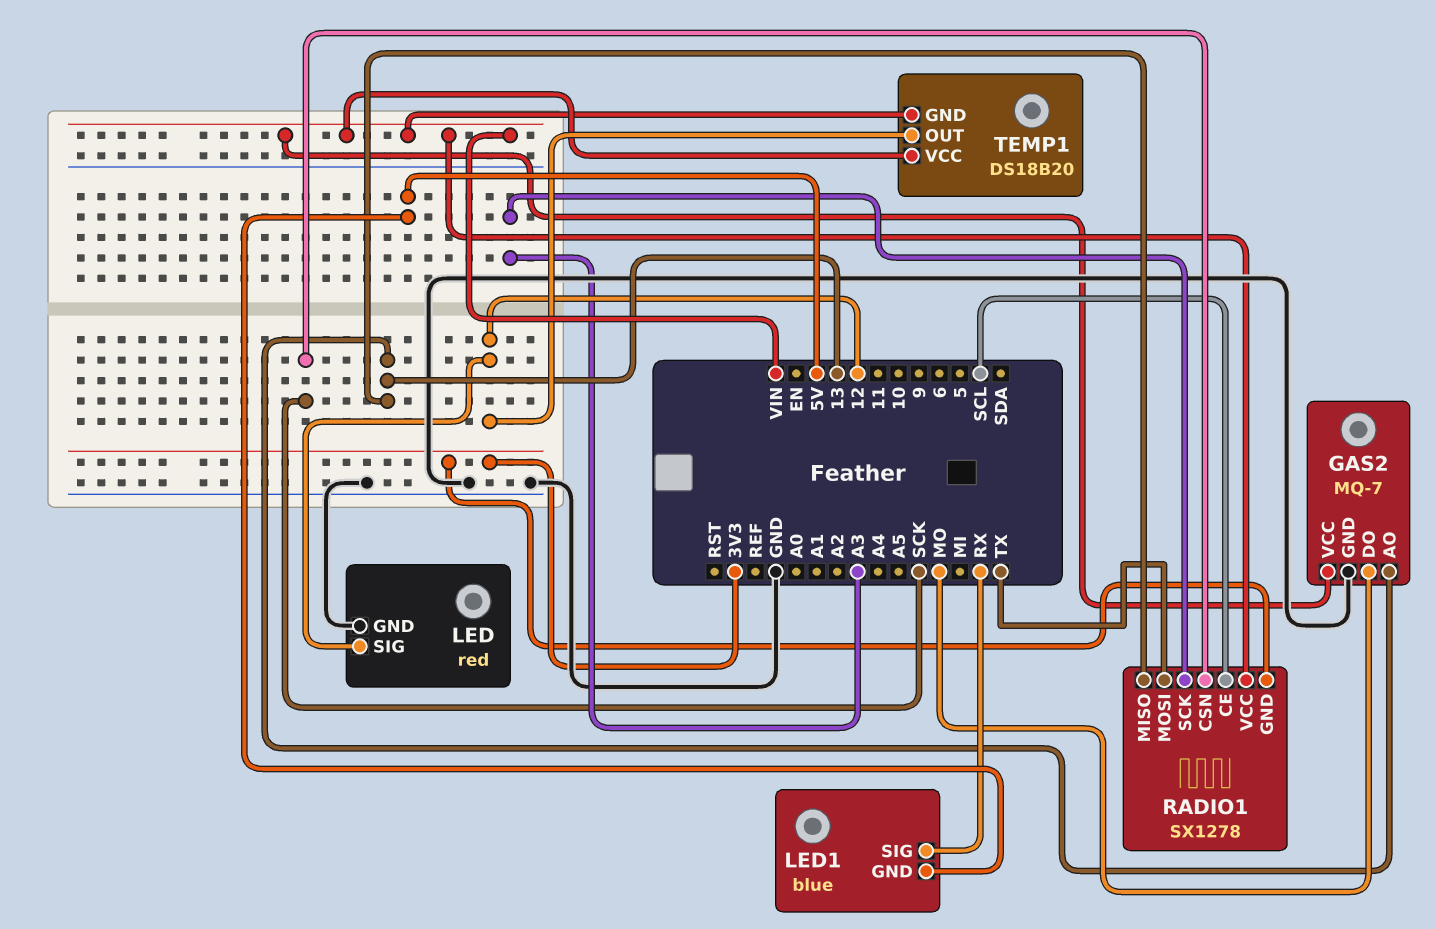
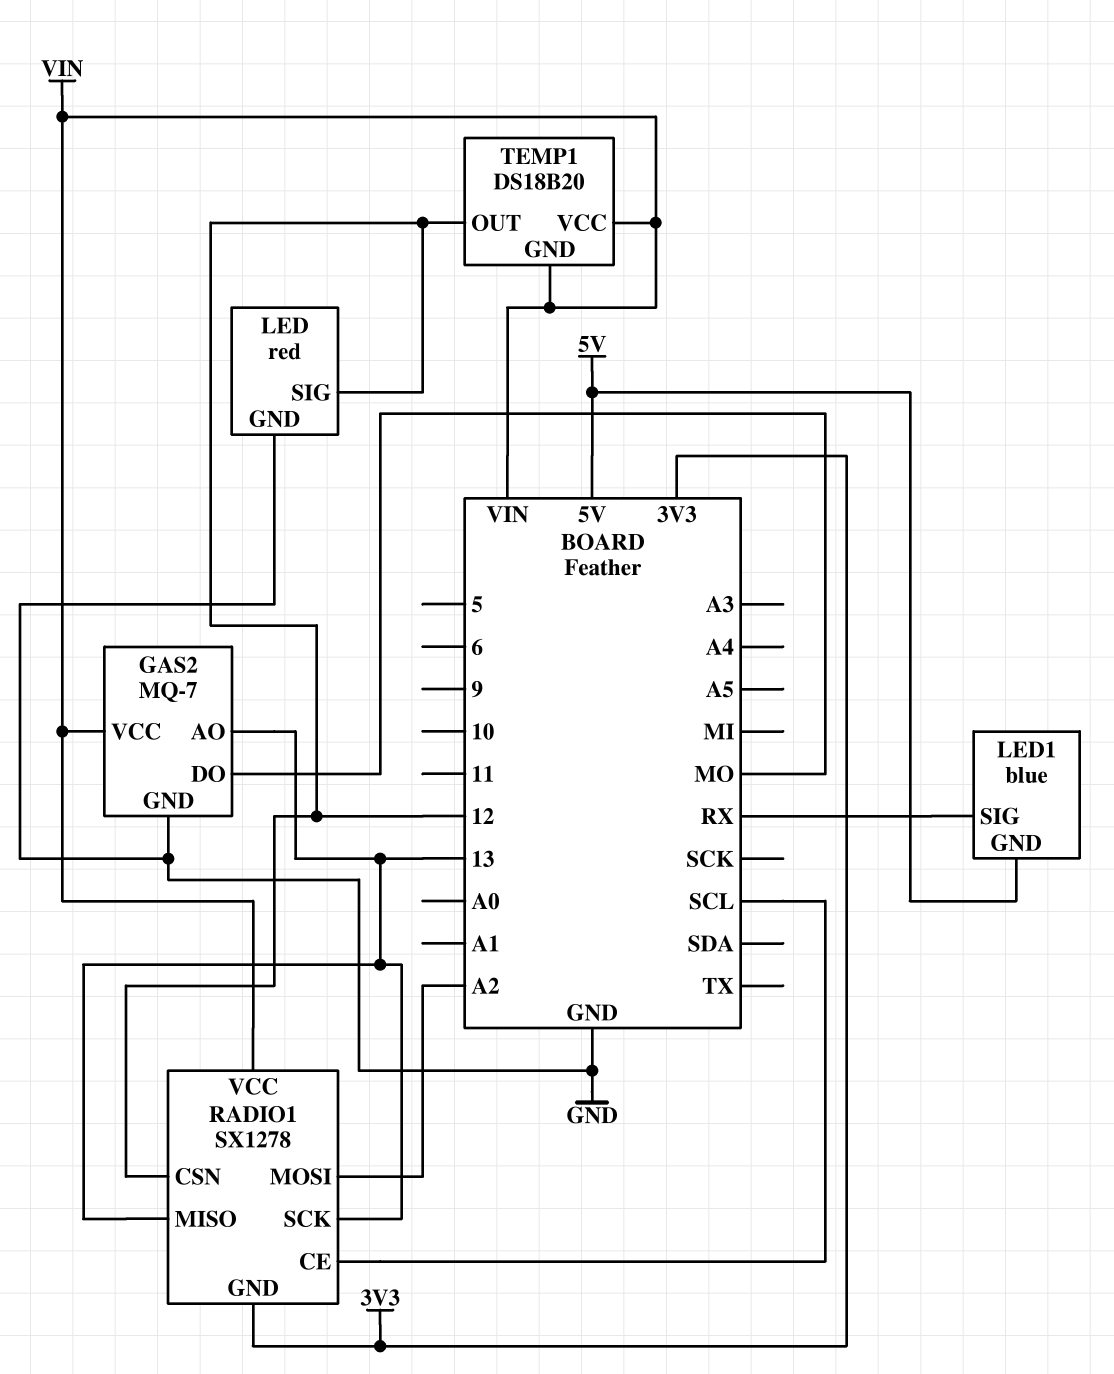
RADIO1 pin CSN: SCK -> 12
RADIO1 pin MOSI: TX -> A2
RADIO1 pin SCK: A3 -> 13

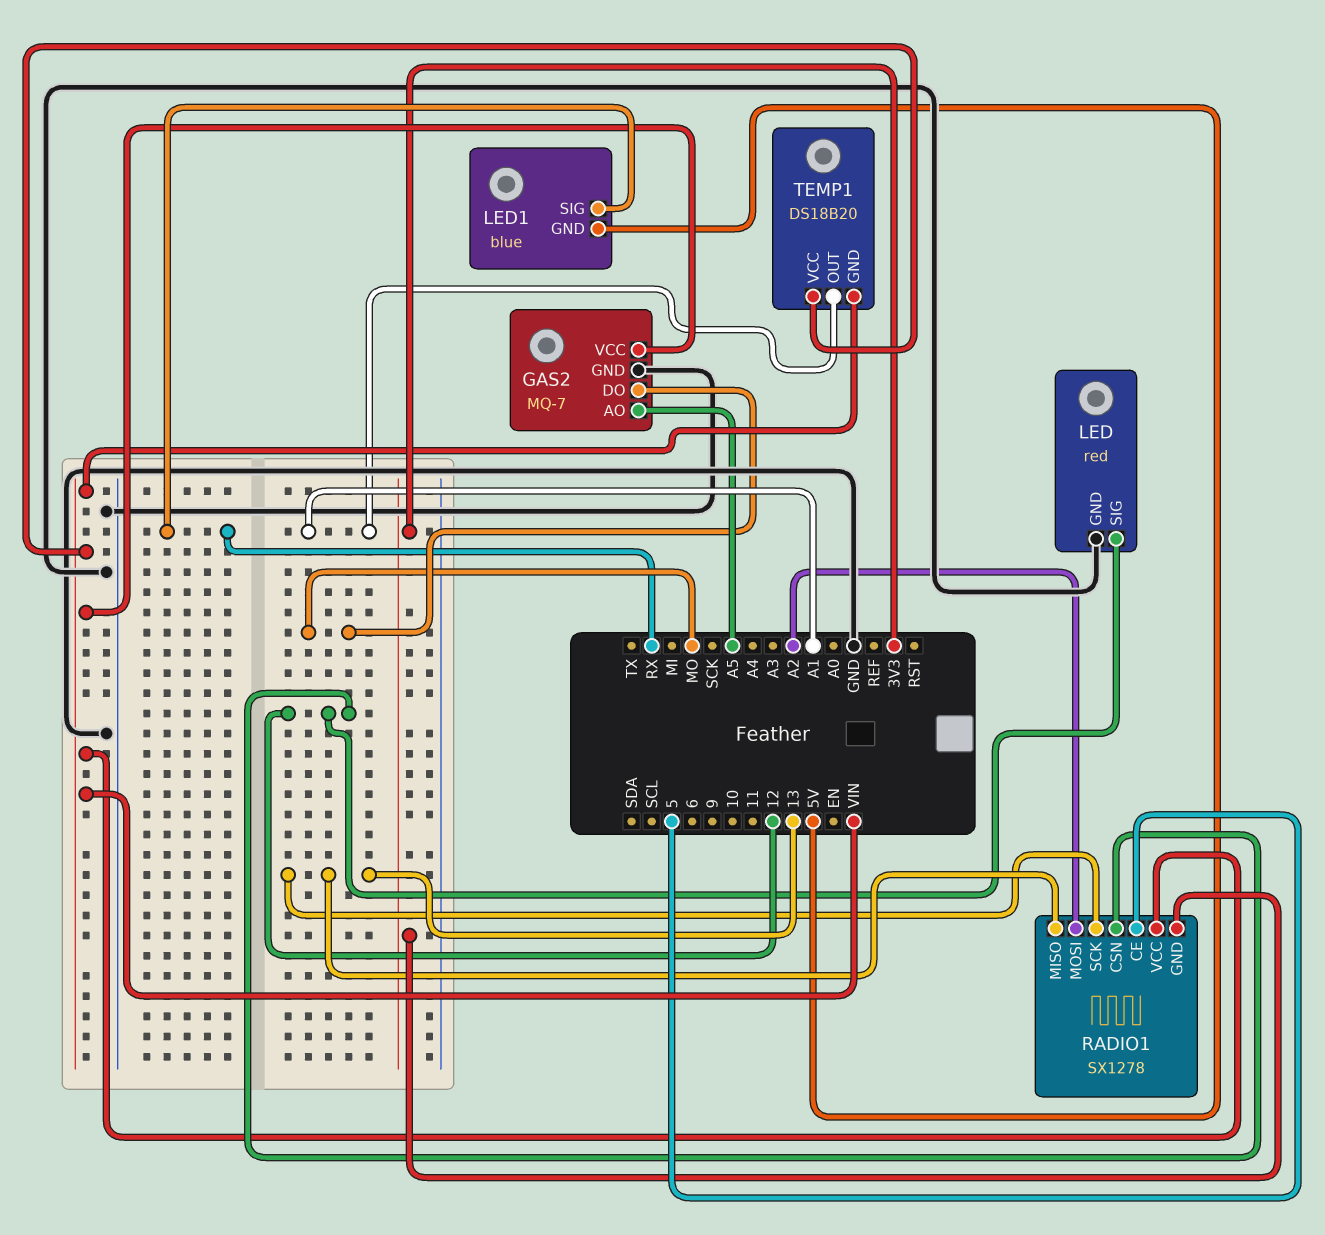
GAS2 pin AO: 13 -> A5
RADIO1 pin CE: SCL -> 5
TEMP1 pin OUT: 12 -> A1

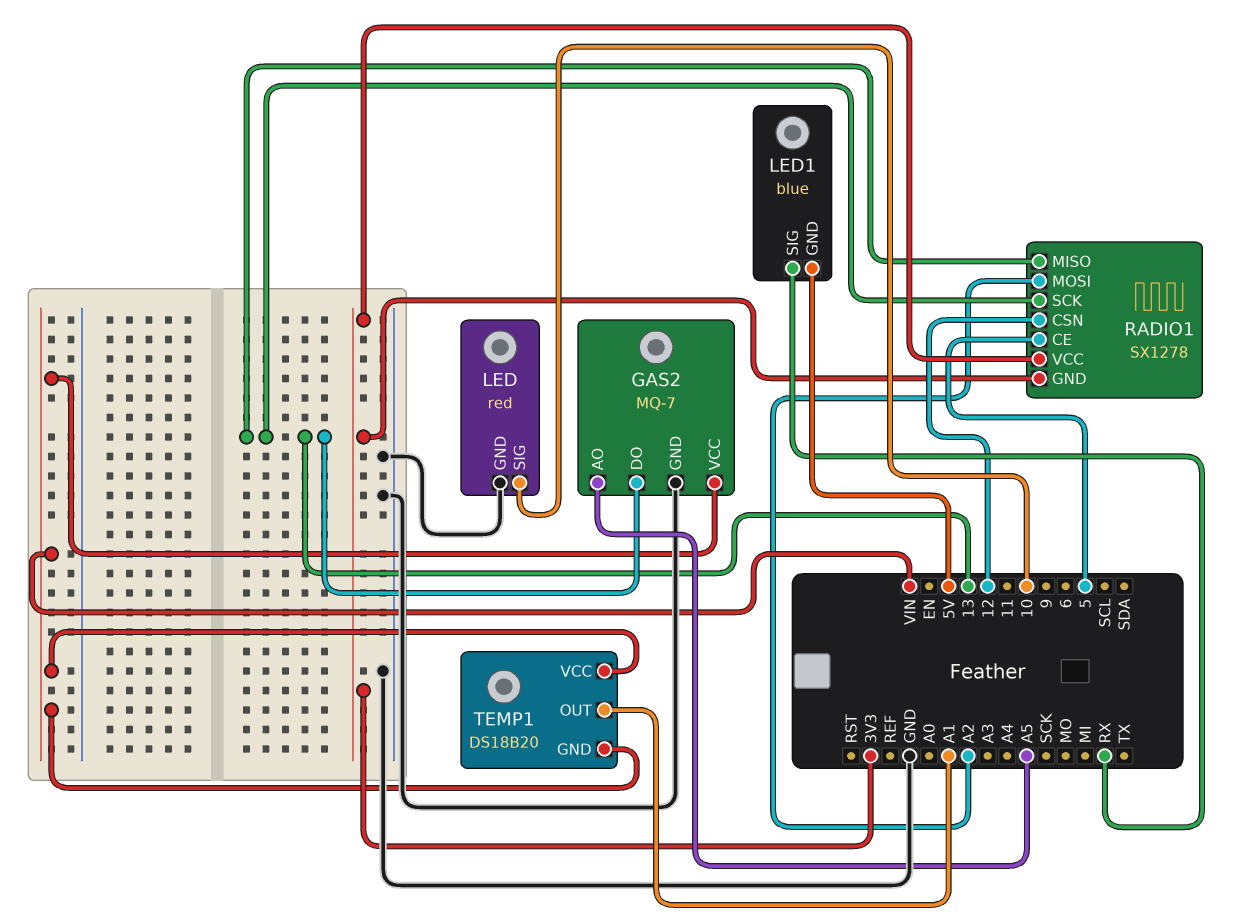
GAS2 pin DO: MO -> 13
LED pin SIG: 12 -> 10
RADIO1 pin VCC: VIN -> 3V3

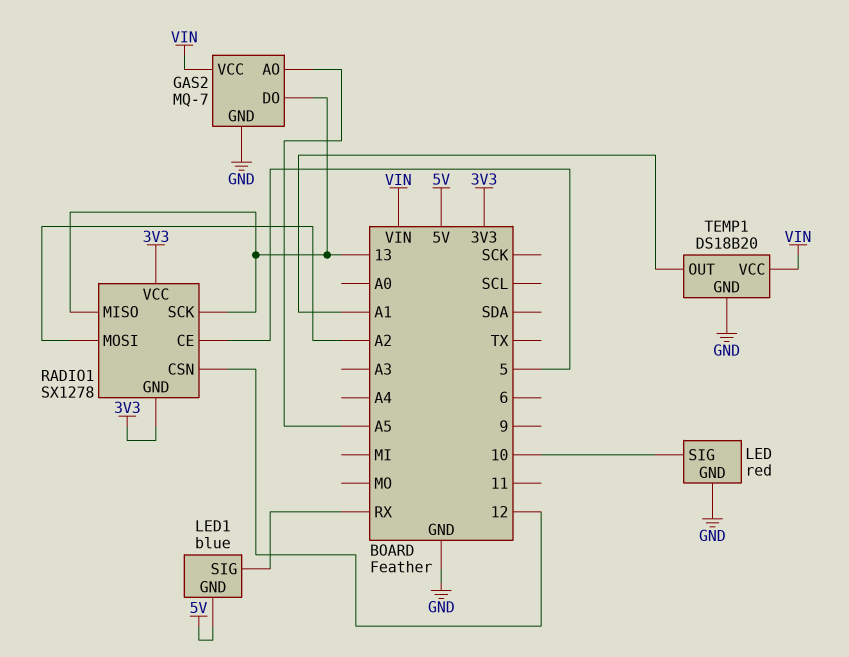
TEMP1 pin GND: VIN -> GND

